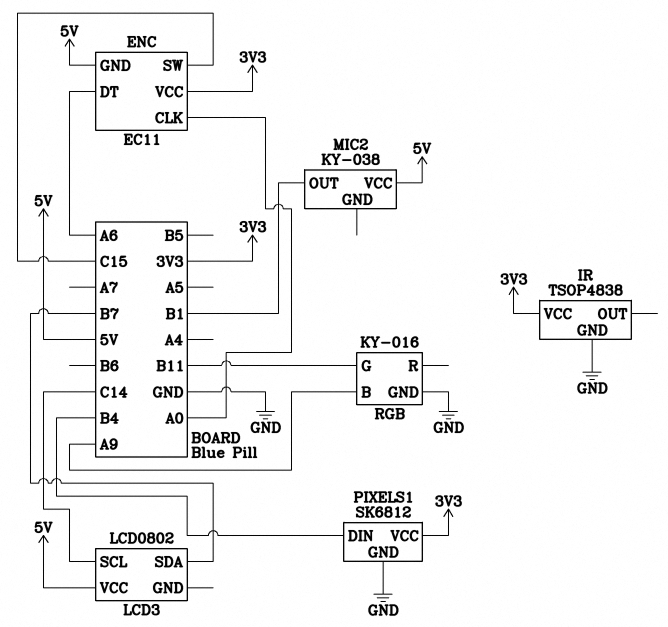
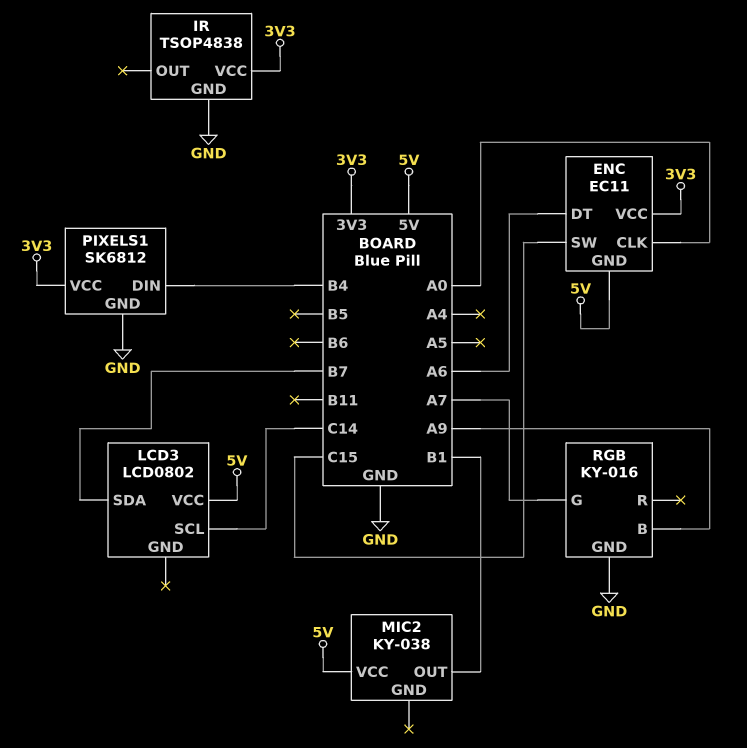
RGB pin G: B11 -> A7

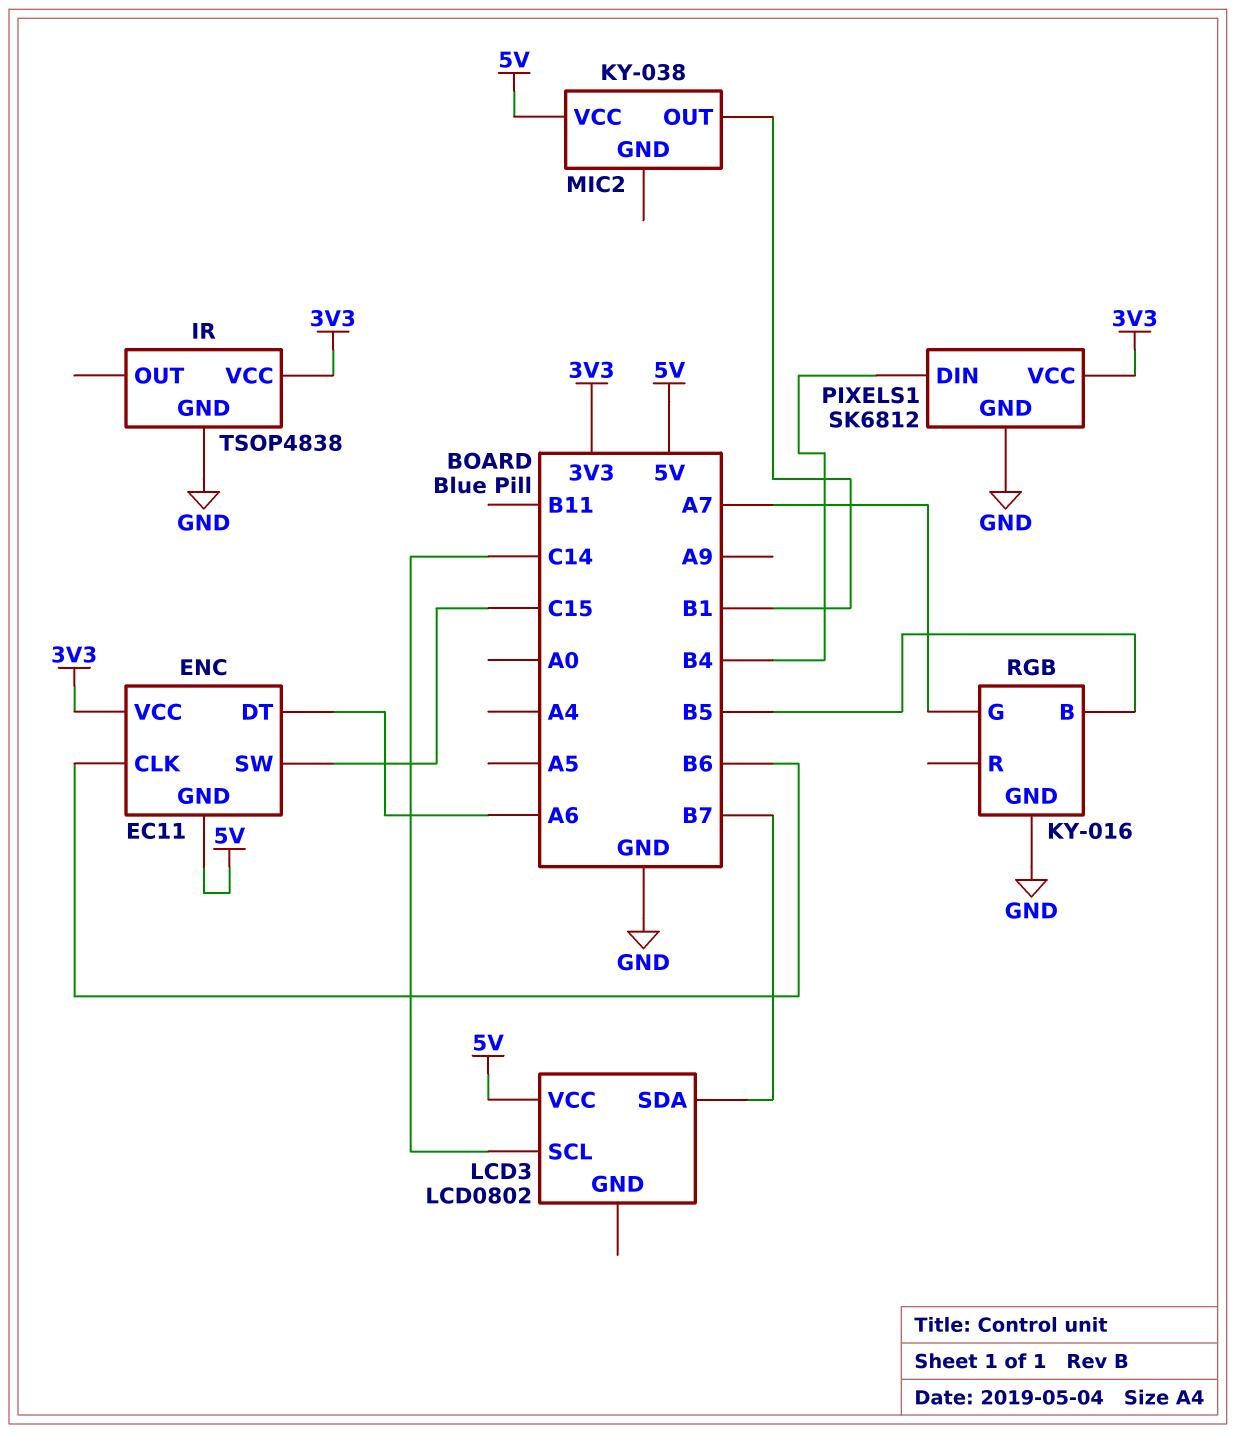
ENC pin CLK: A0 -> B6
RGB pin B: A9 -> B5

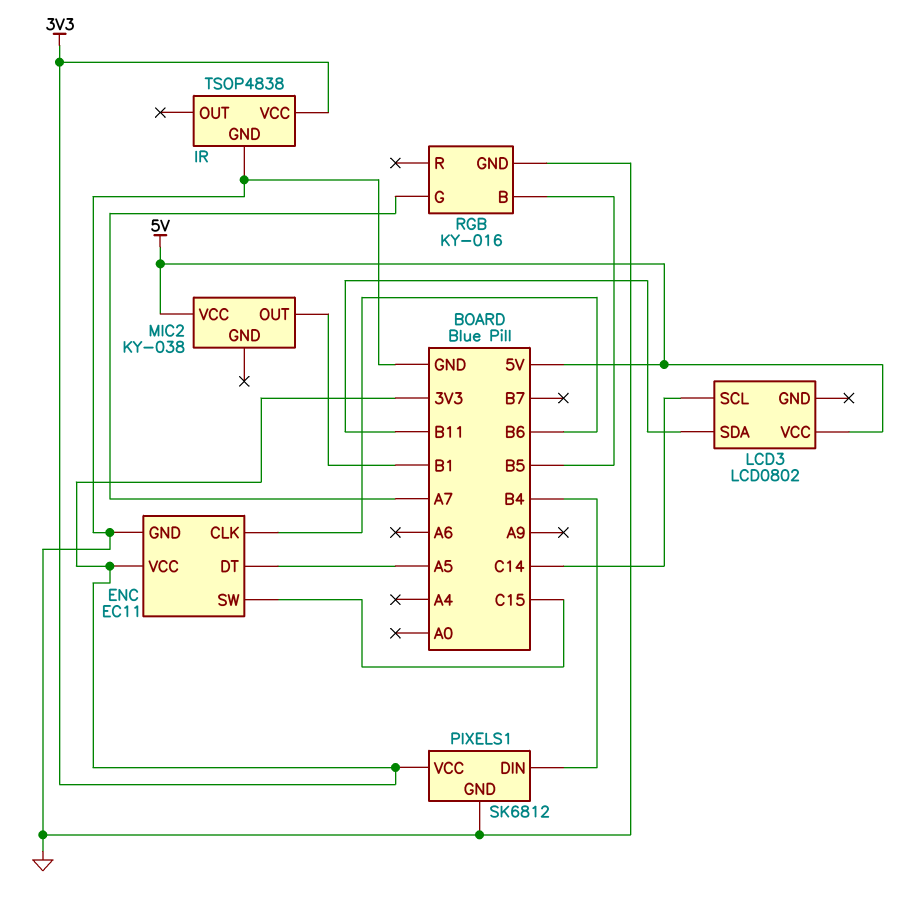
ENC pin DT: A6 -> A5
ENC pin GND: 5V -> GND
LCD3 pin SDA: B7 -> B11

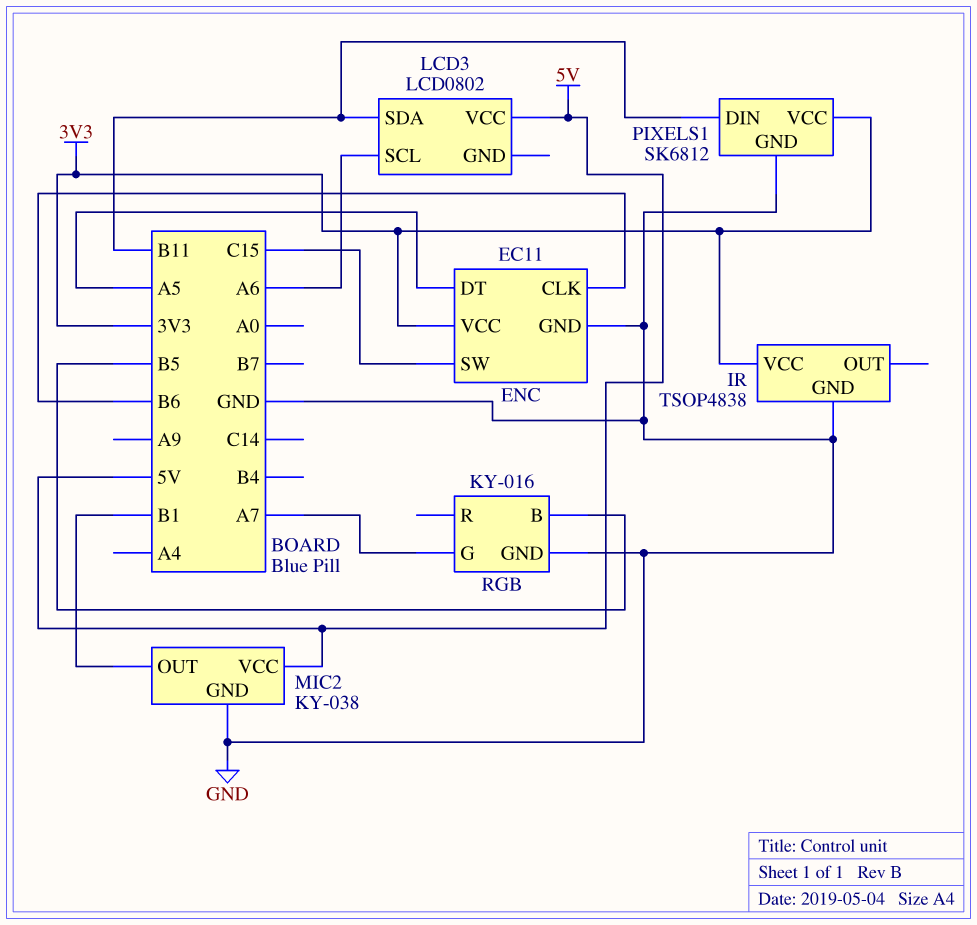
LCD3 pin SCL: C14 -> A6
MIC2 pin GND: none -> GND
PIXELS1 pin DIN: B4 -> B11

